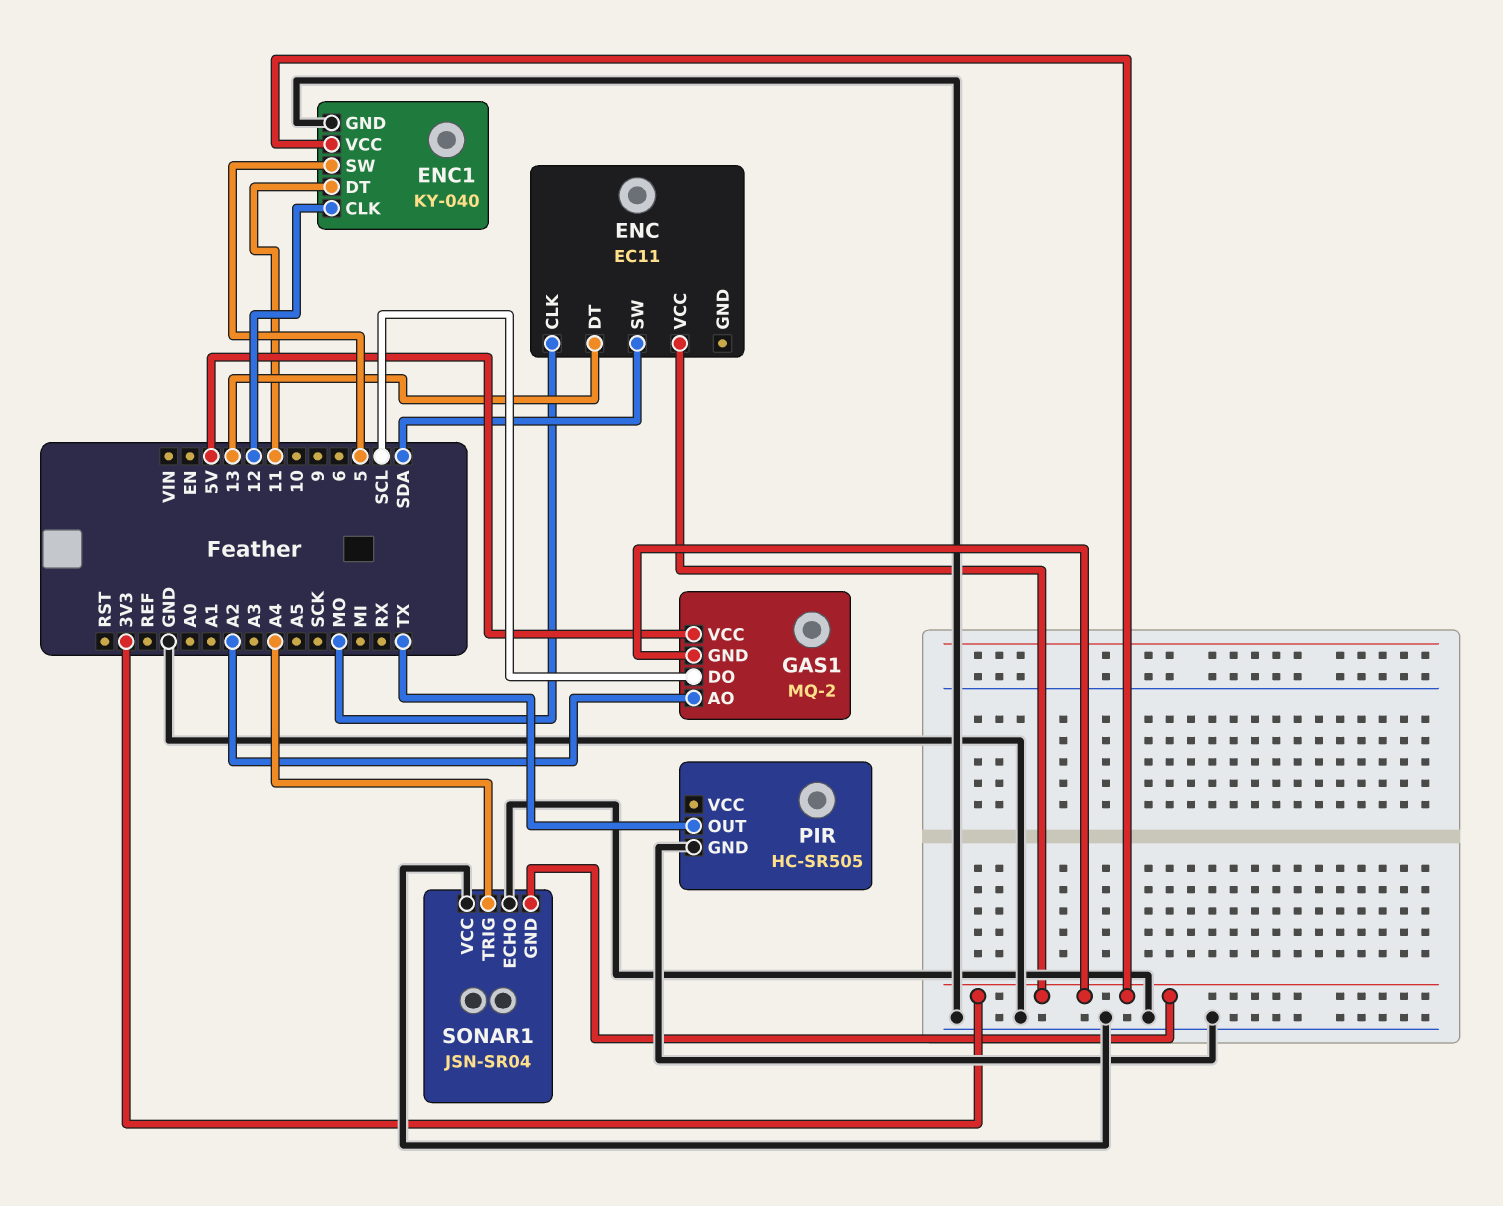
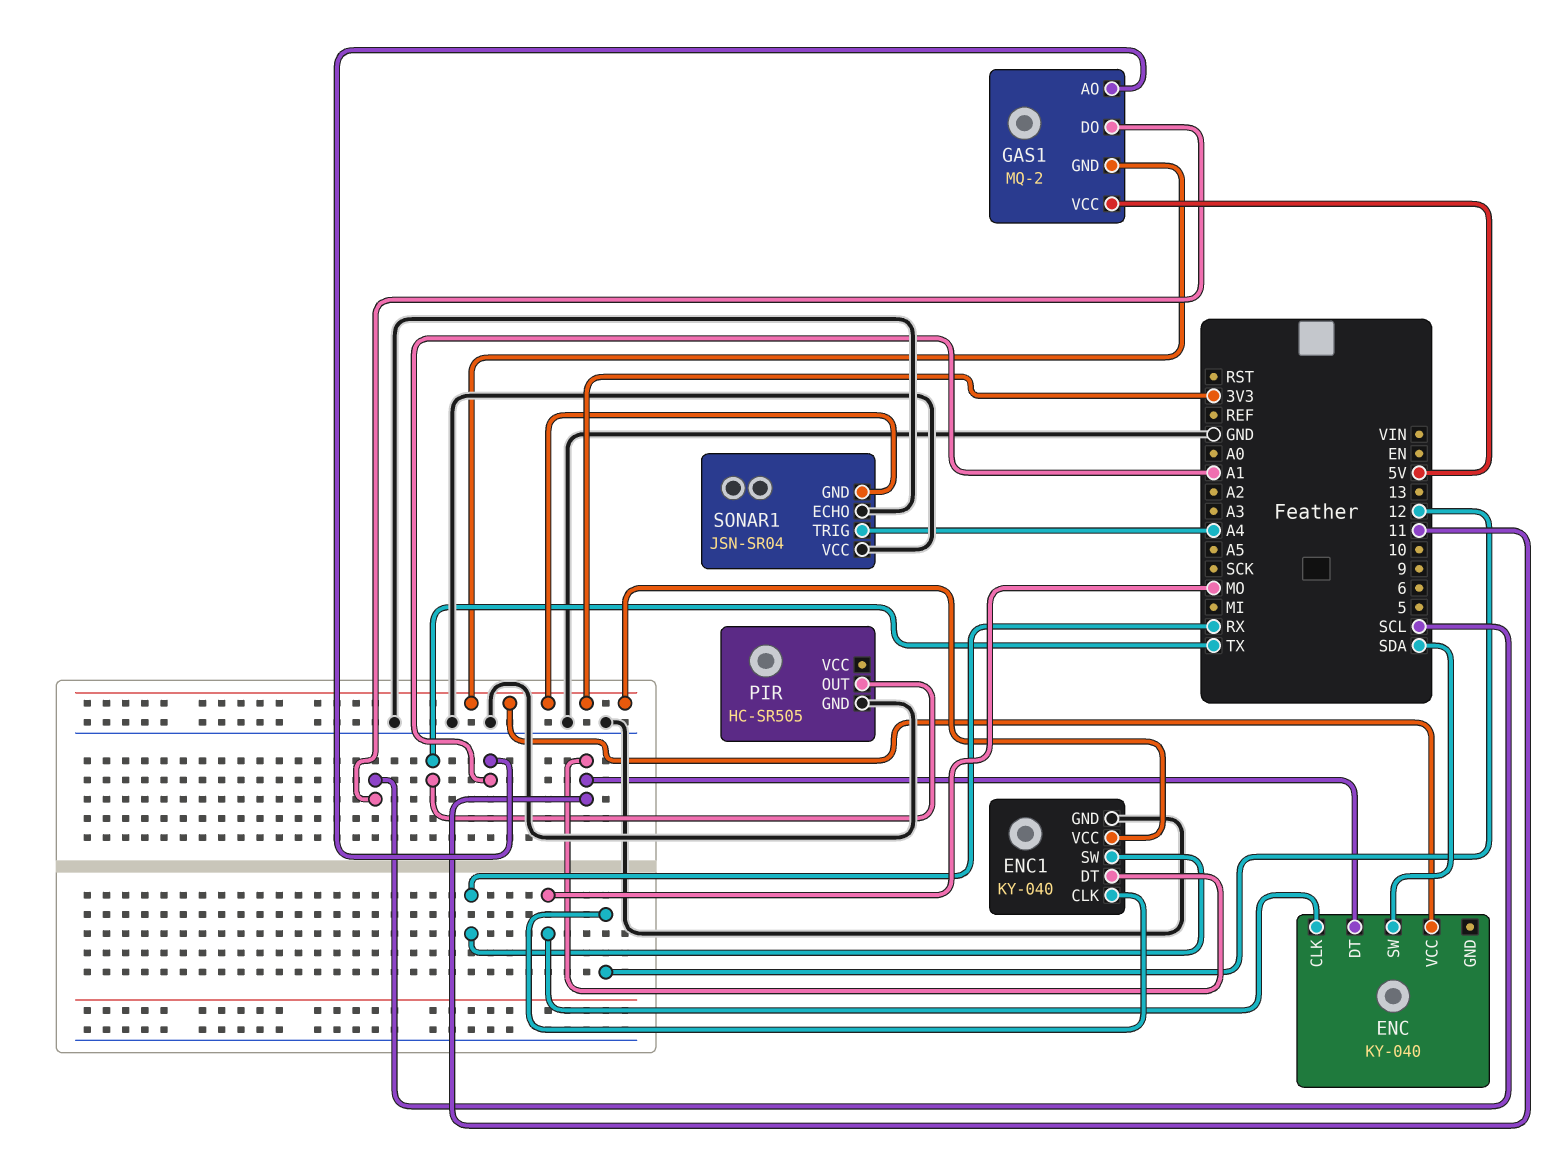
ENC: EC11 -> KY-040
ENC pin DT: 13 -> 11
ENC1 pin SW: 5 -> RX
GAS1 pin AO: A2 -> A1

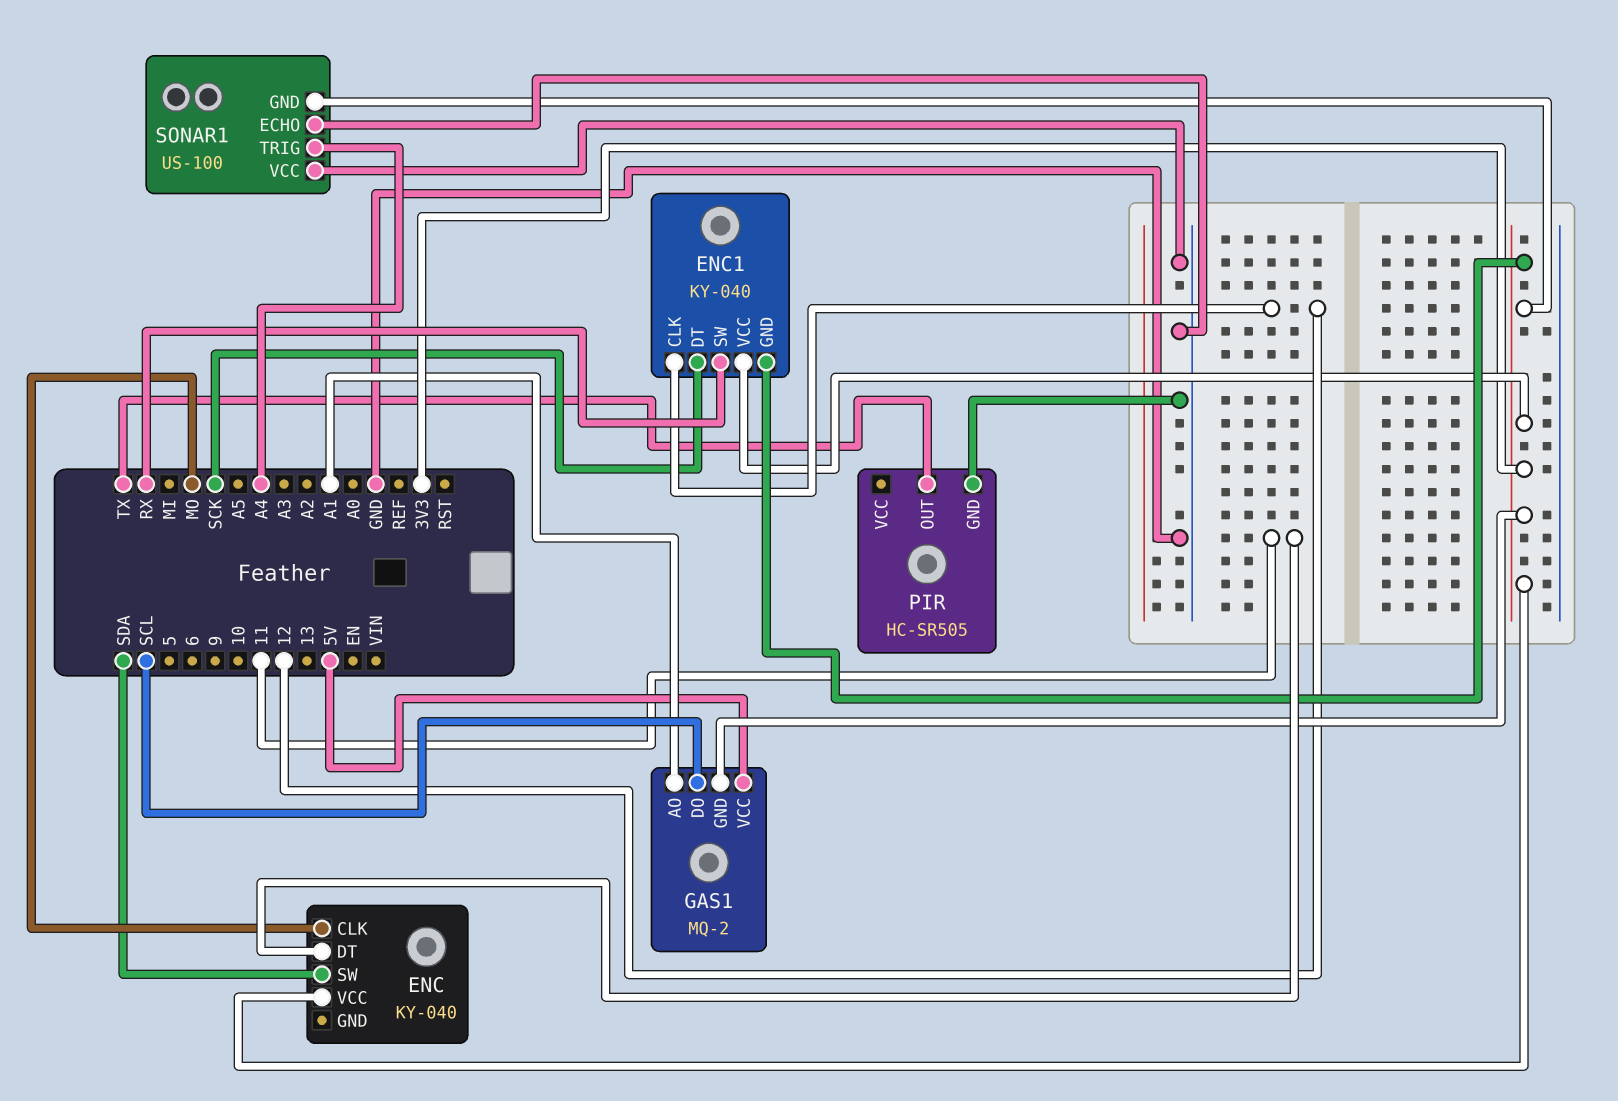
ENC1 pin DT: 11 -> SCK
ENC1 pin GND: GND -> 3V3
SONAR1: JSN-SR04 -> US-100

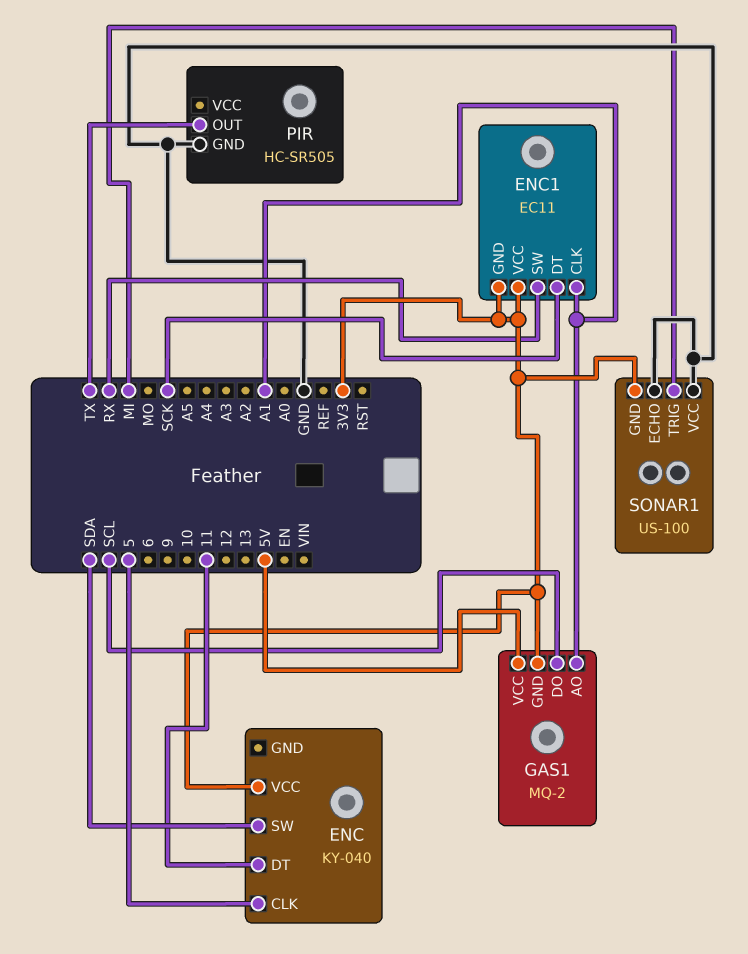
ENC pin CLK: MO -> 5
ENC1: KY-040 -> EC11
ENC1 pin CLK: 12 -> A1
SONAR1 pin TRIG: A4 -> MI

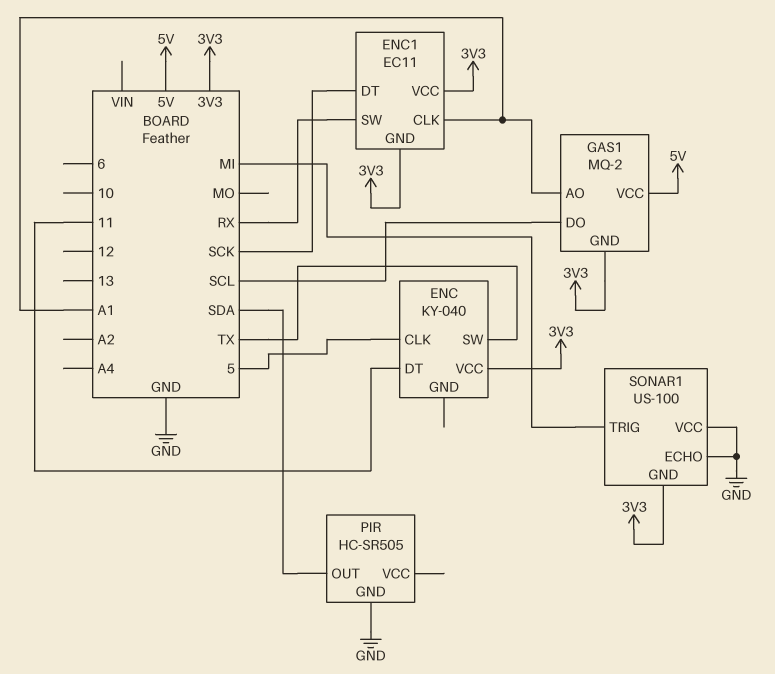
ENC pin SW: SDA -> TX
PIR pin OUT: TX -> SDA

